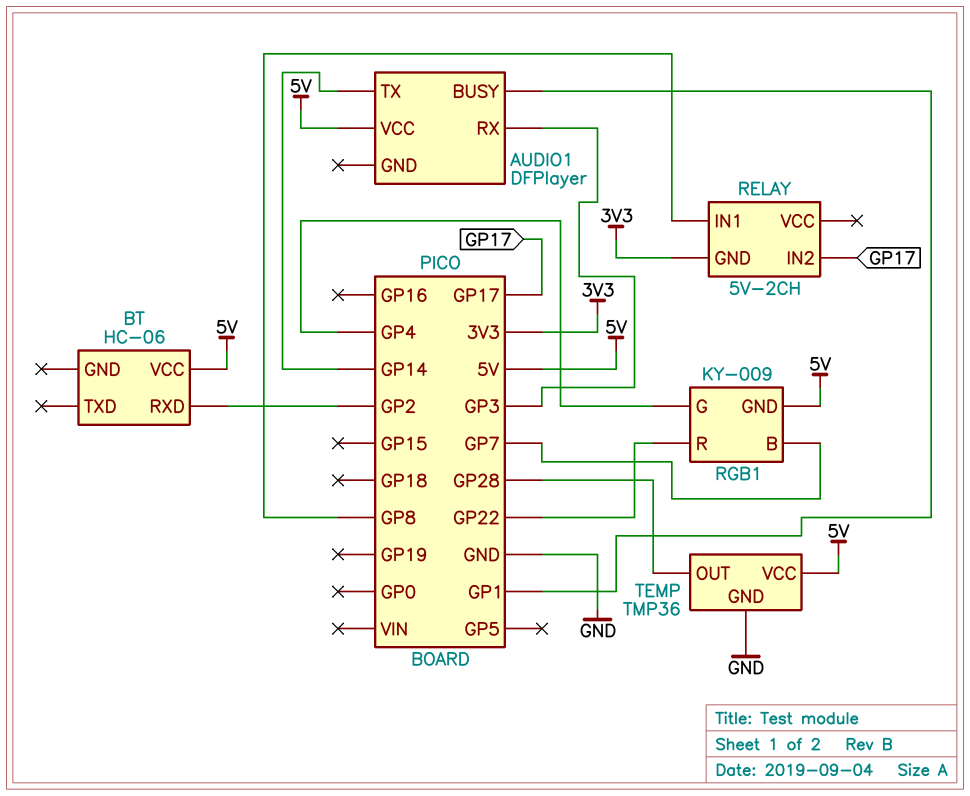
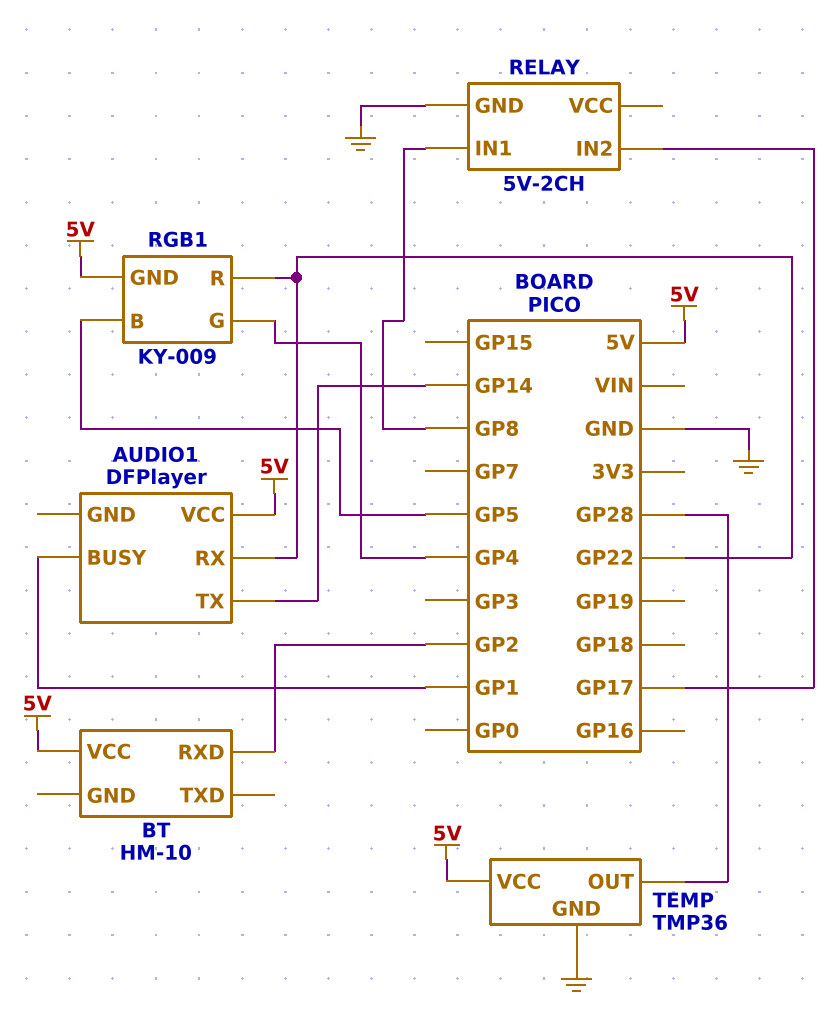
AUDIO1 pin RX: GP3 -> GP22
BT: HC-06 -> HM-10
RELAY pin GND: 3V3 -> GND
RGB1 pin B: GP7 -> GP5

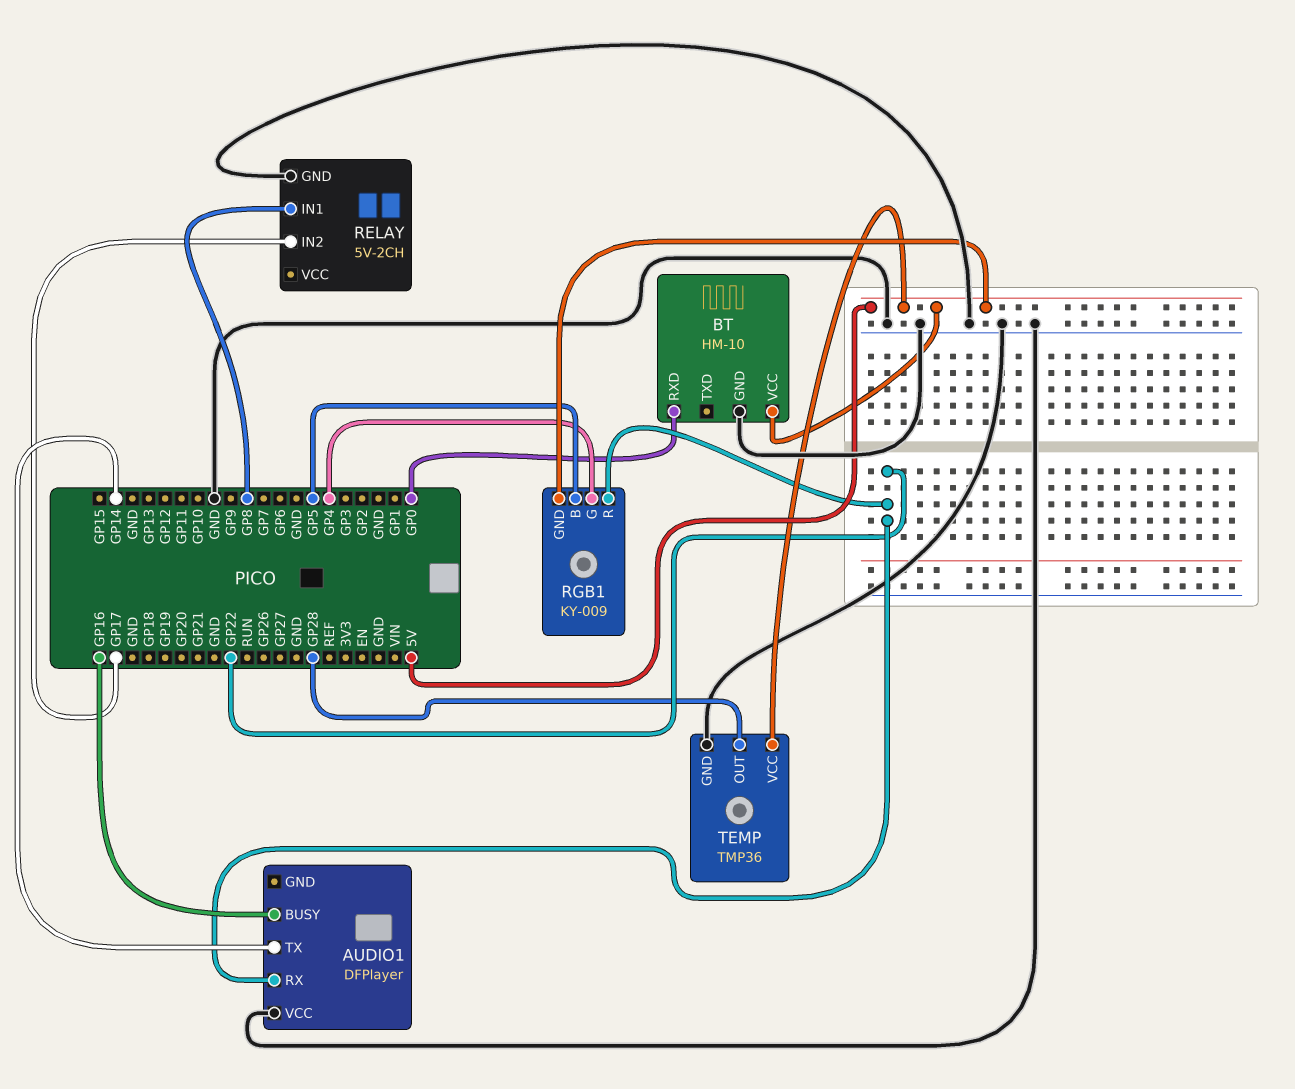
AUDIO1 pin BUSY: GP1 -> GP16
AUDIO1 pin VCC: 5V -> GND
BT pin GND: none -> GND
BT pin RXD: GP2 -> GP0

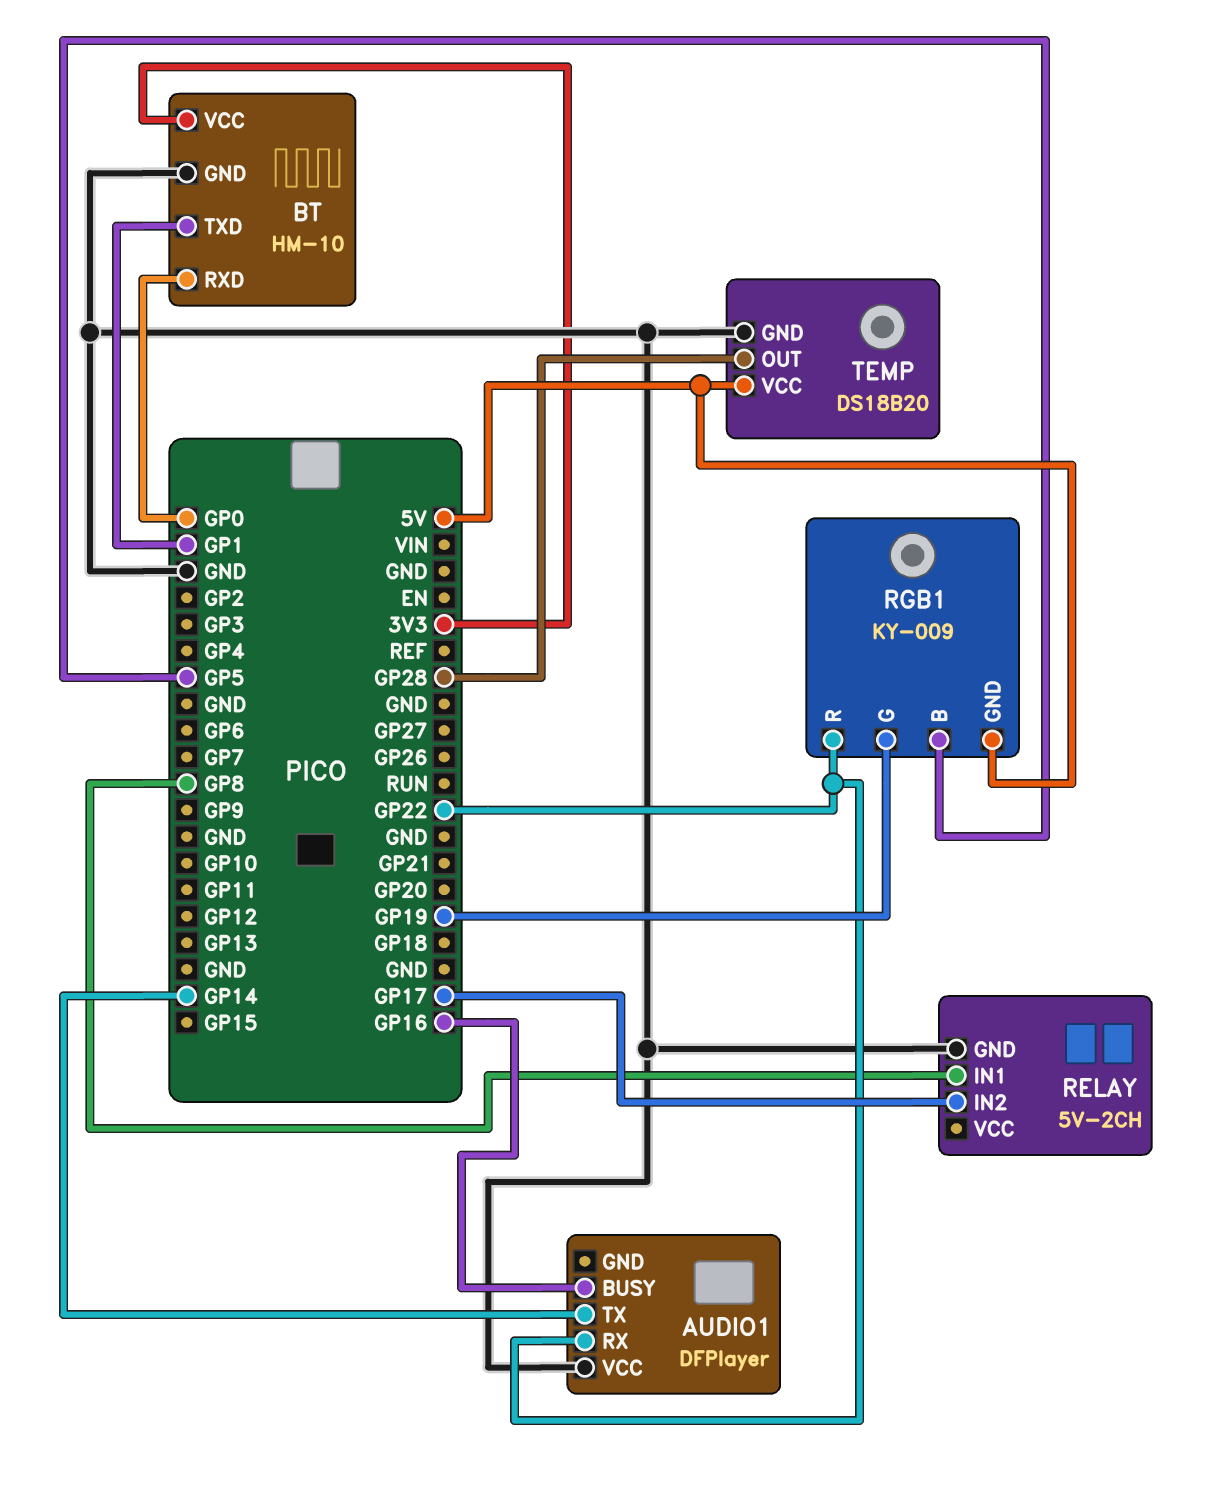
BT pin TXD: none -> GP1
BT pin VCC: 5V -> 3V3
RGB1 pin G: GP4 -> GP19
TEMP: TMP36 -> DS18B20

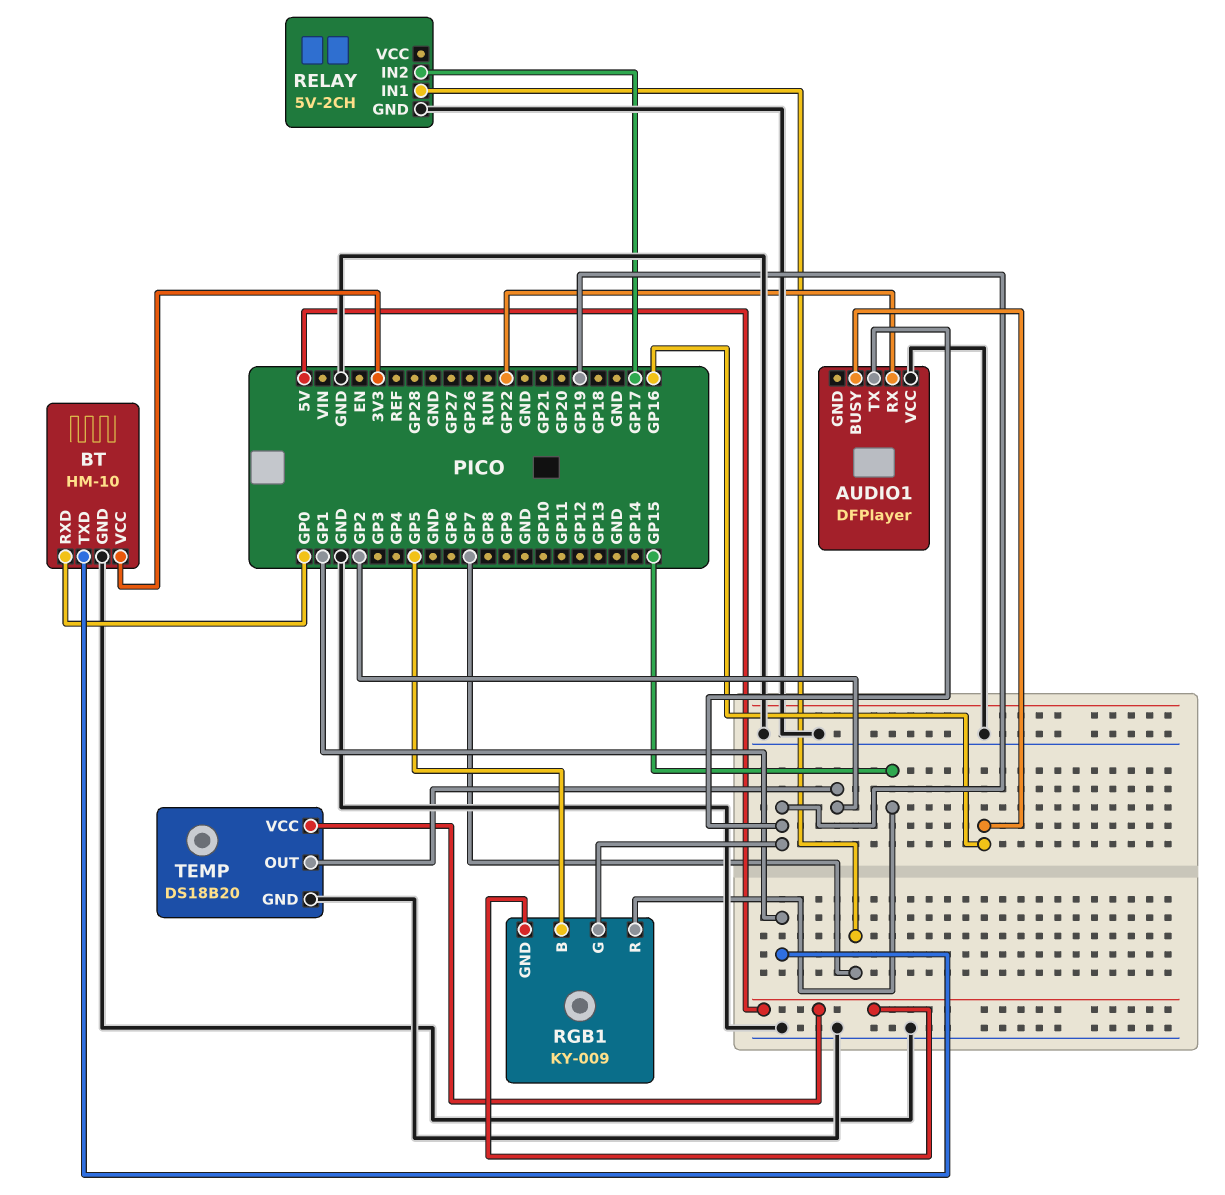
AUDIO1 pin TX: GP14 -> GP19
RELAY pin IN1: GP8 -> GP7
RGB1 pin R: GP22 -> GP15
TEMP pin OUT: GP28 -> GP2

